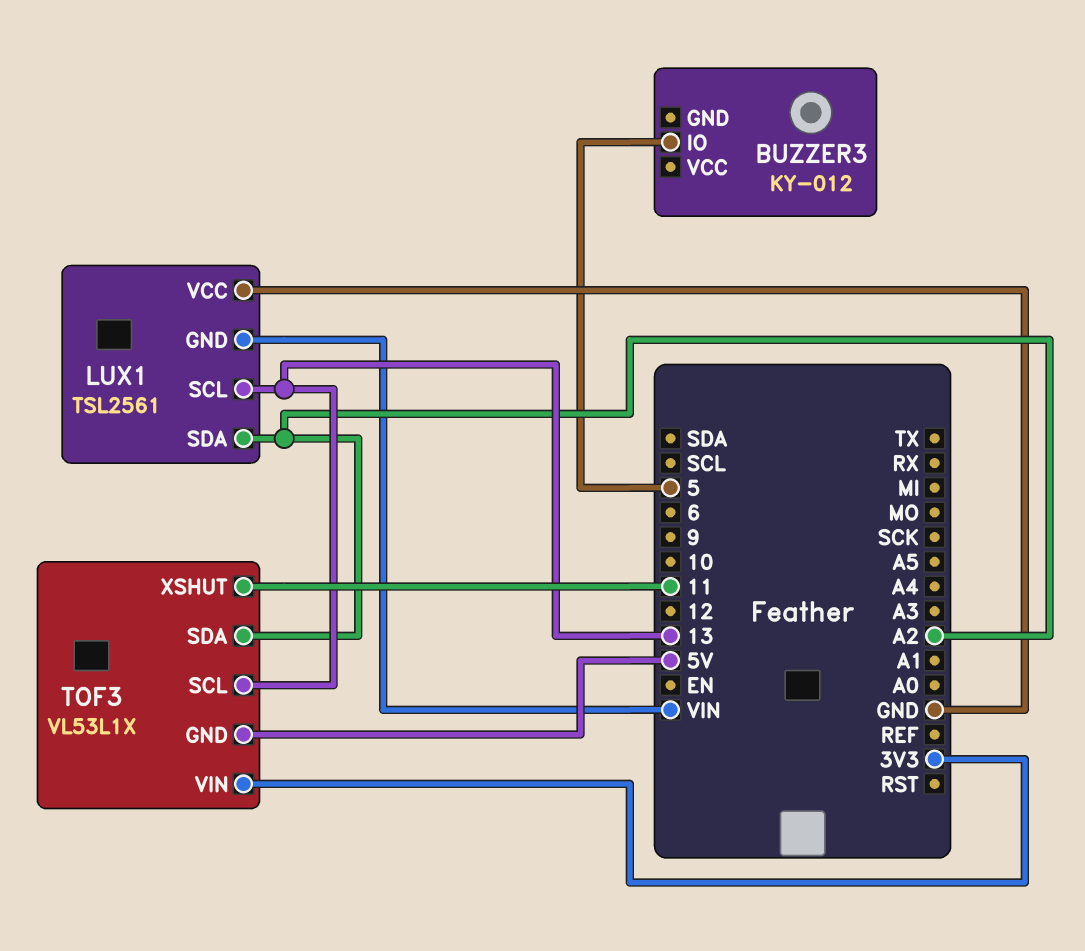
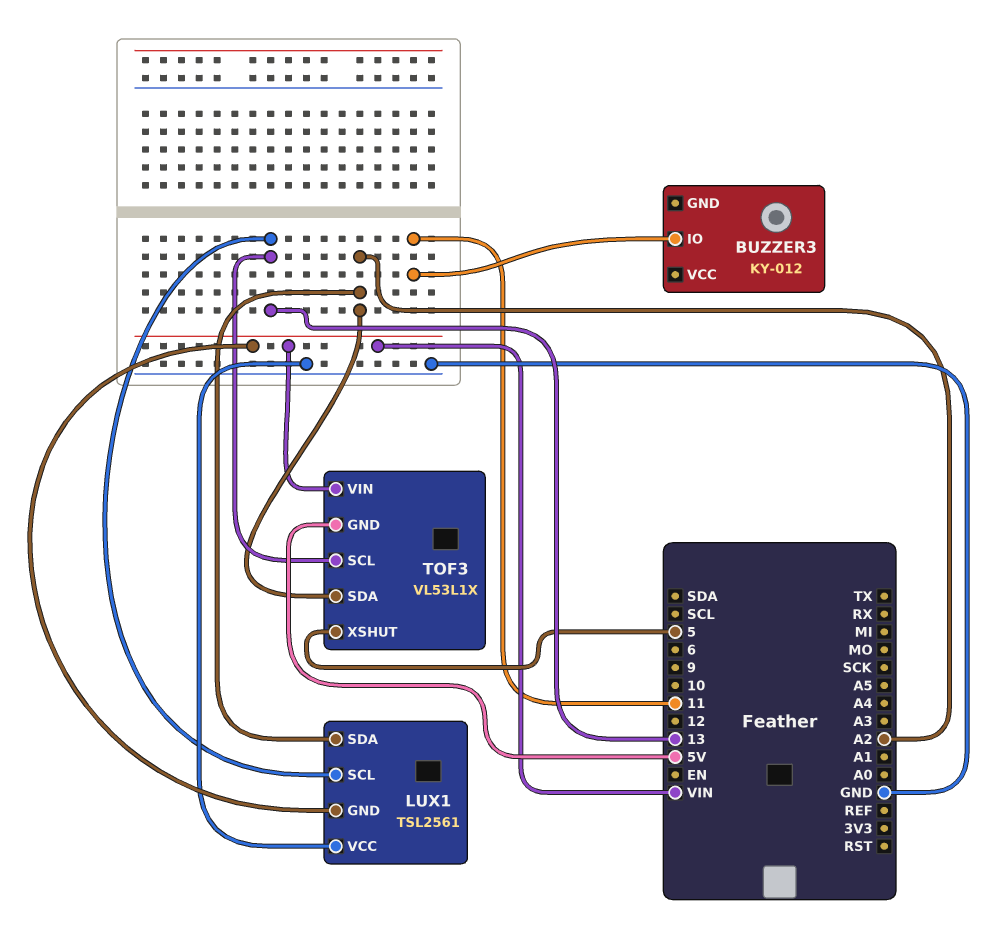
BUZZER3 pin IO: 5 -> 11
TOF3 pin VIN: 3V3 -> VIN
TOF3 pin XSHUT: 11 -> 5

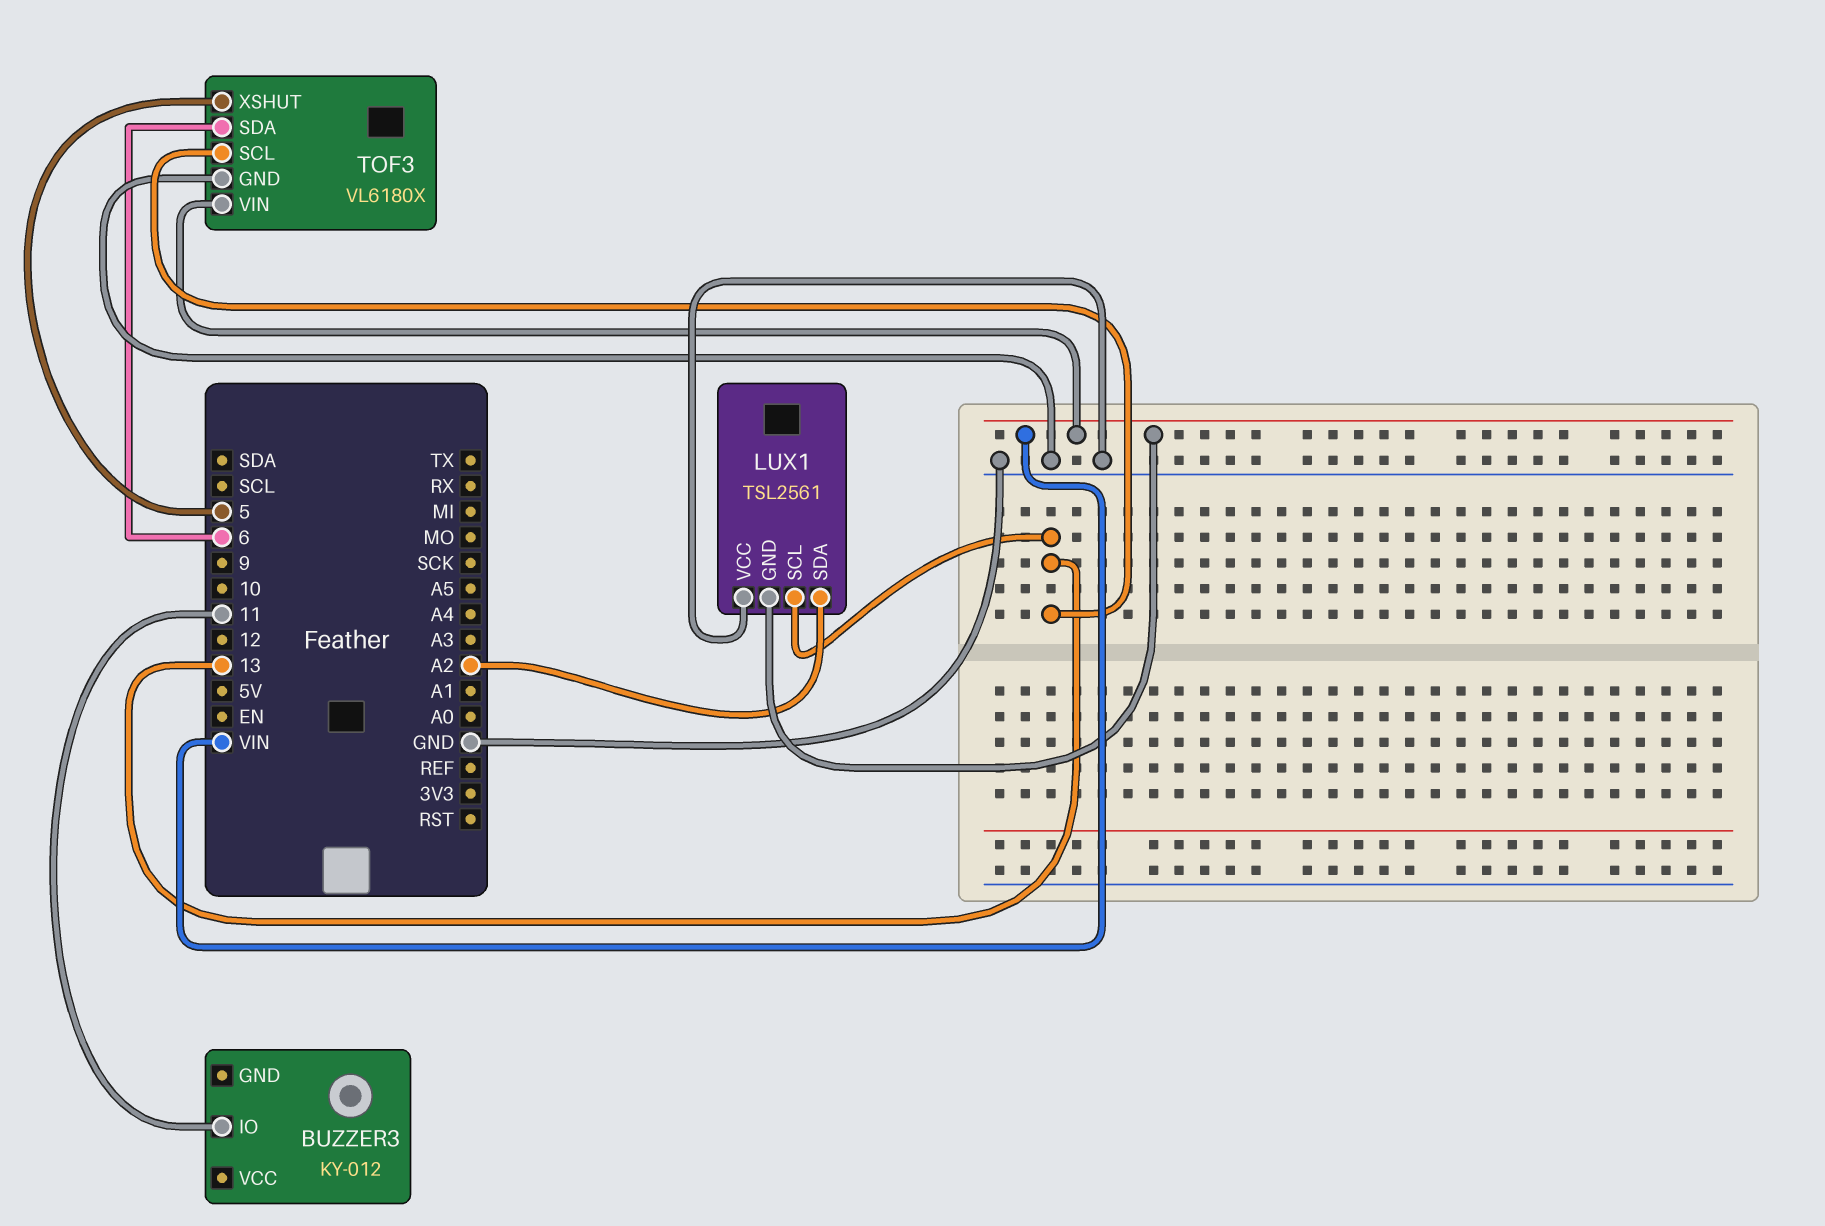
TOF3: VL53L1X -> VL6180X
TOF3 pin GND: 5V -> GND
TOF3 pin SDA: A2 -> 6

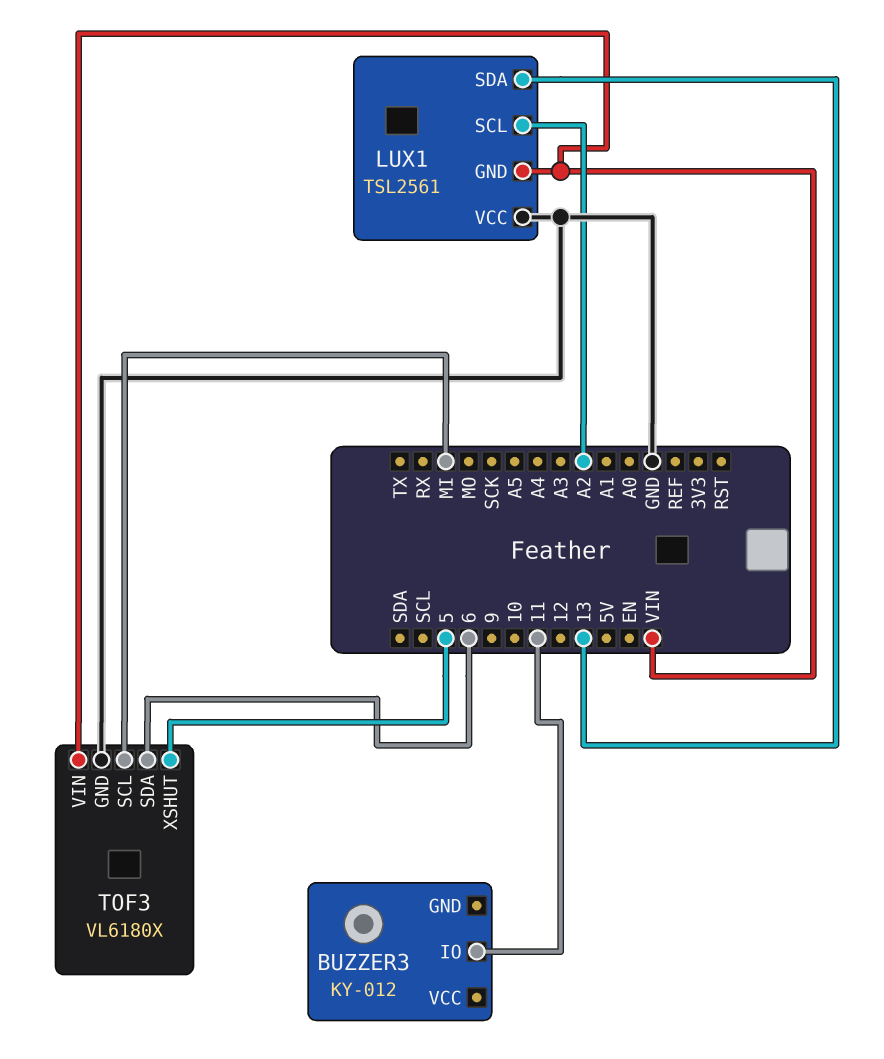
LUX1 pin SCL: 13 -> A2
LUX1 pin SDA: A2 -> 13
TOF3 pin SCL: 13 -> MI

